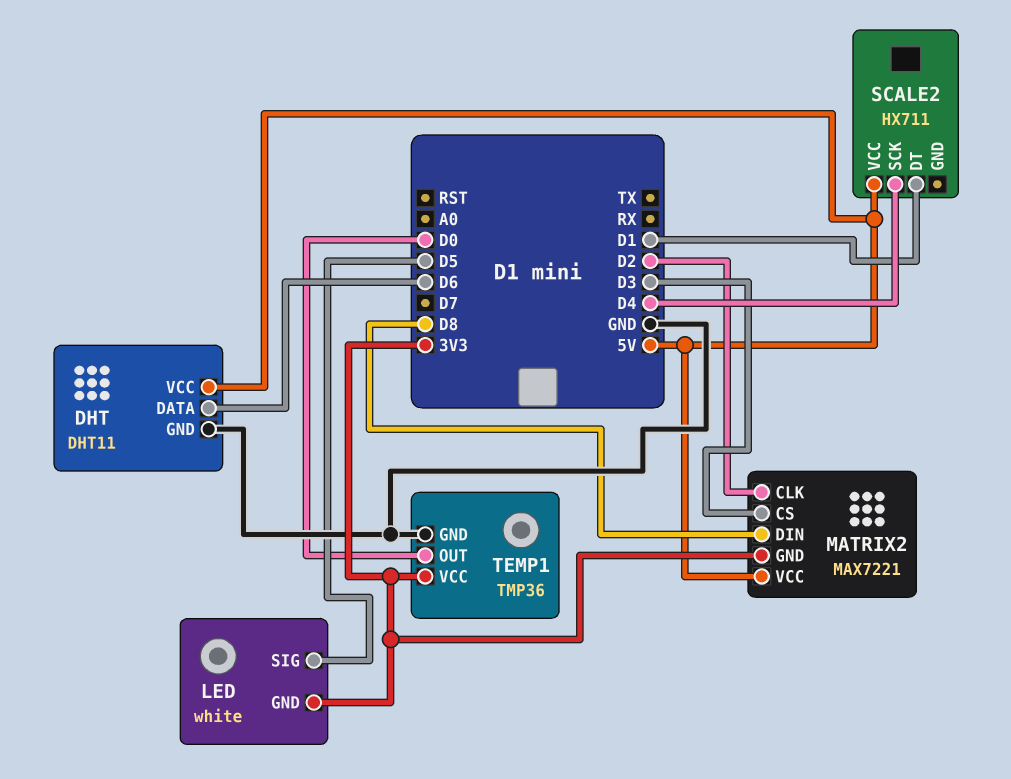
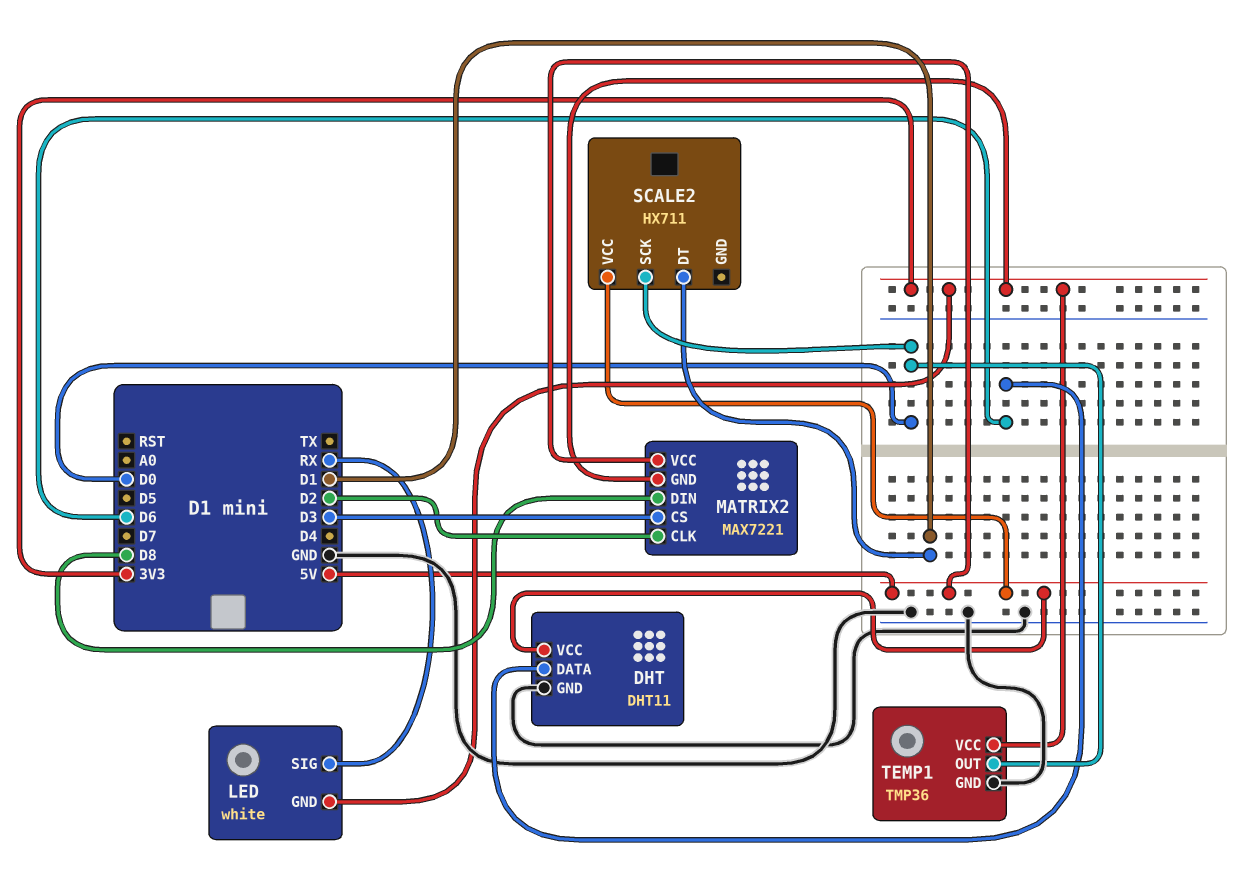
LED pin SIG: D5 -> RX
SCALE2 pin SCK: D4 -> D0

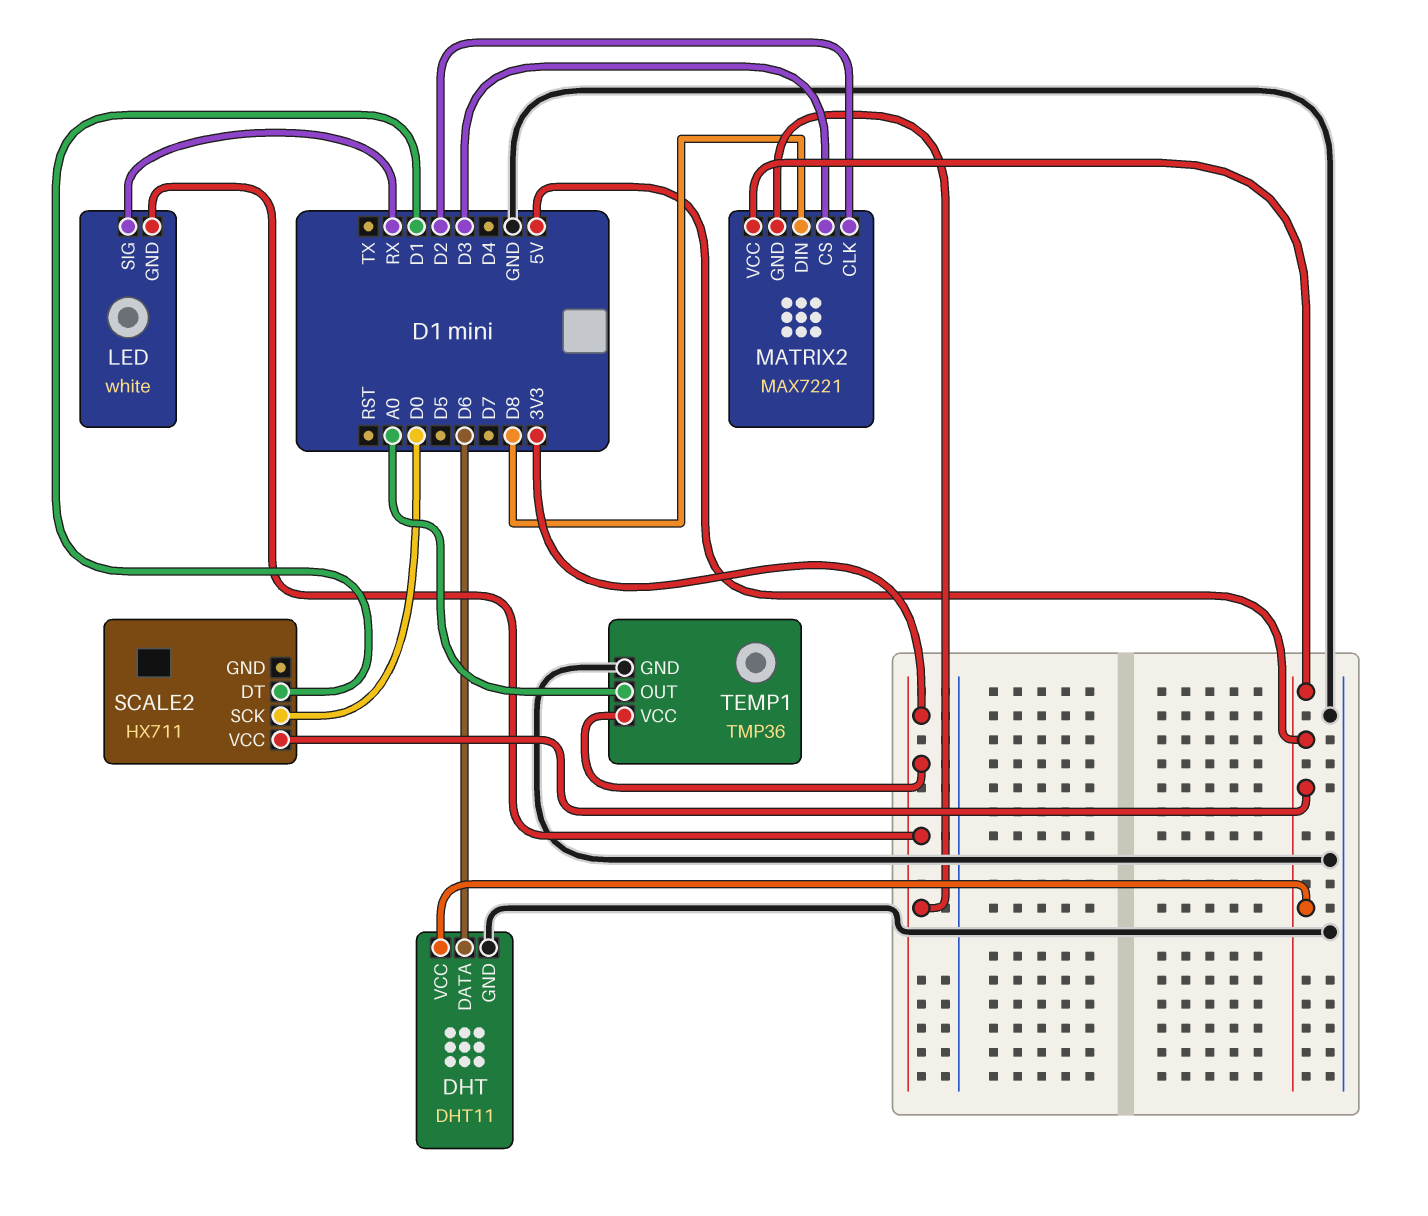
TEMP1 pin OUT: D0 -> A0

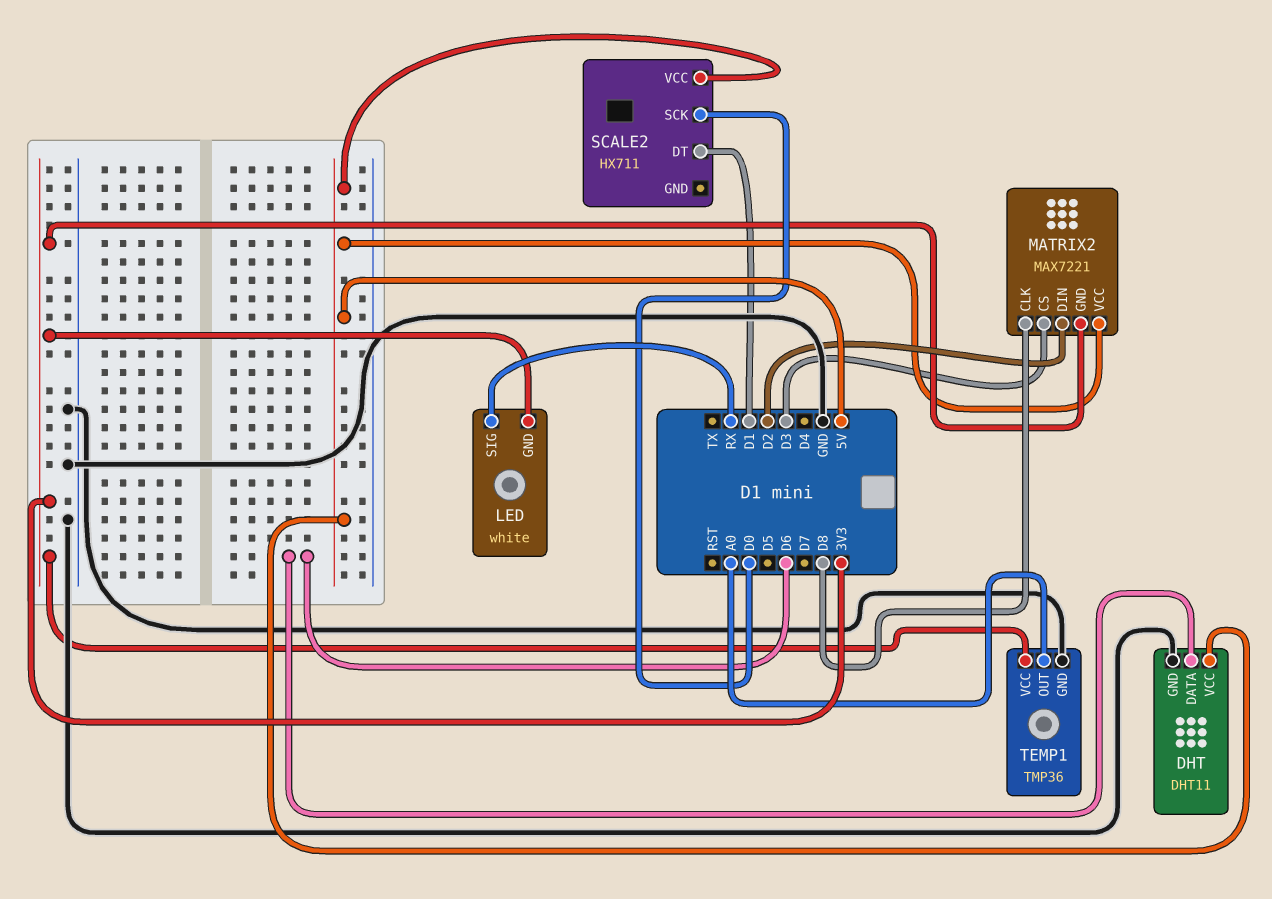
MATRIX2 pin CLK: D2 -> D8
MATRIX2 pin DIN: D8 -> D2

